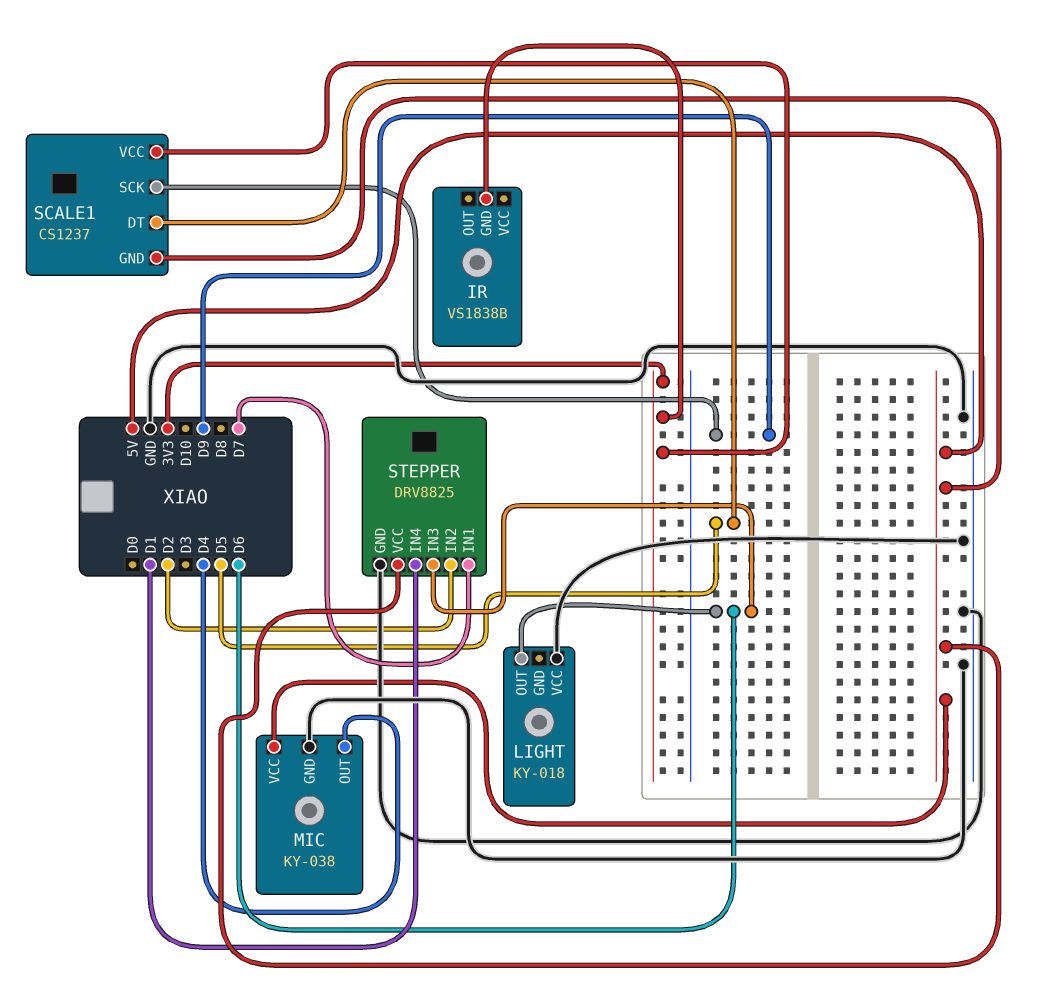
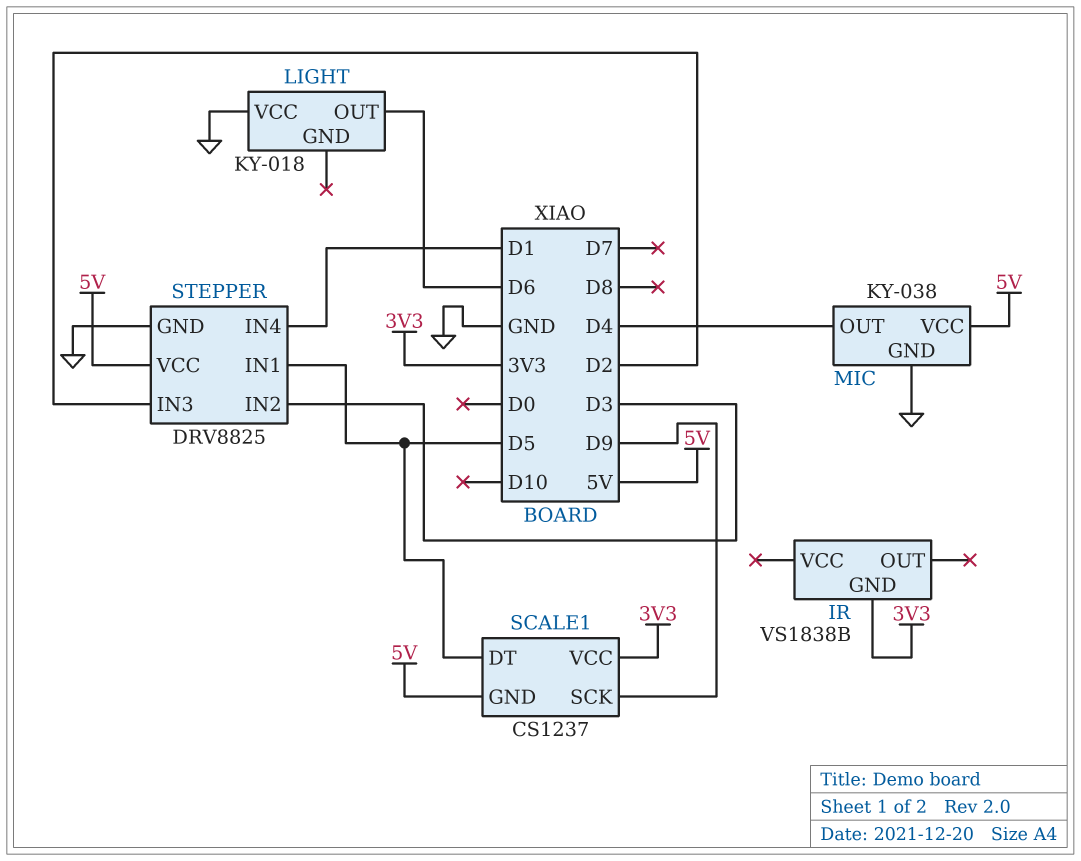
STEPPER pin IN1: D7 -> D5
STEPPER pin IN2: D2 -> D3
STEPPER pin IN3: D6 -> D2

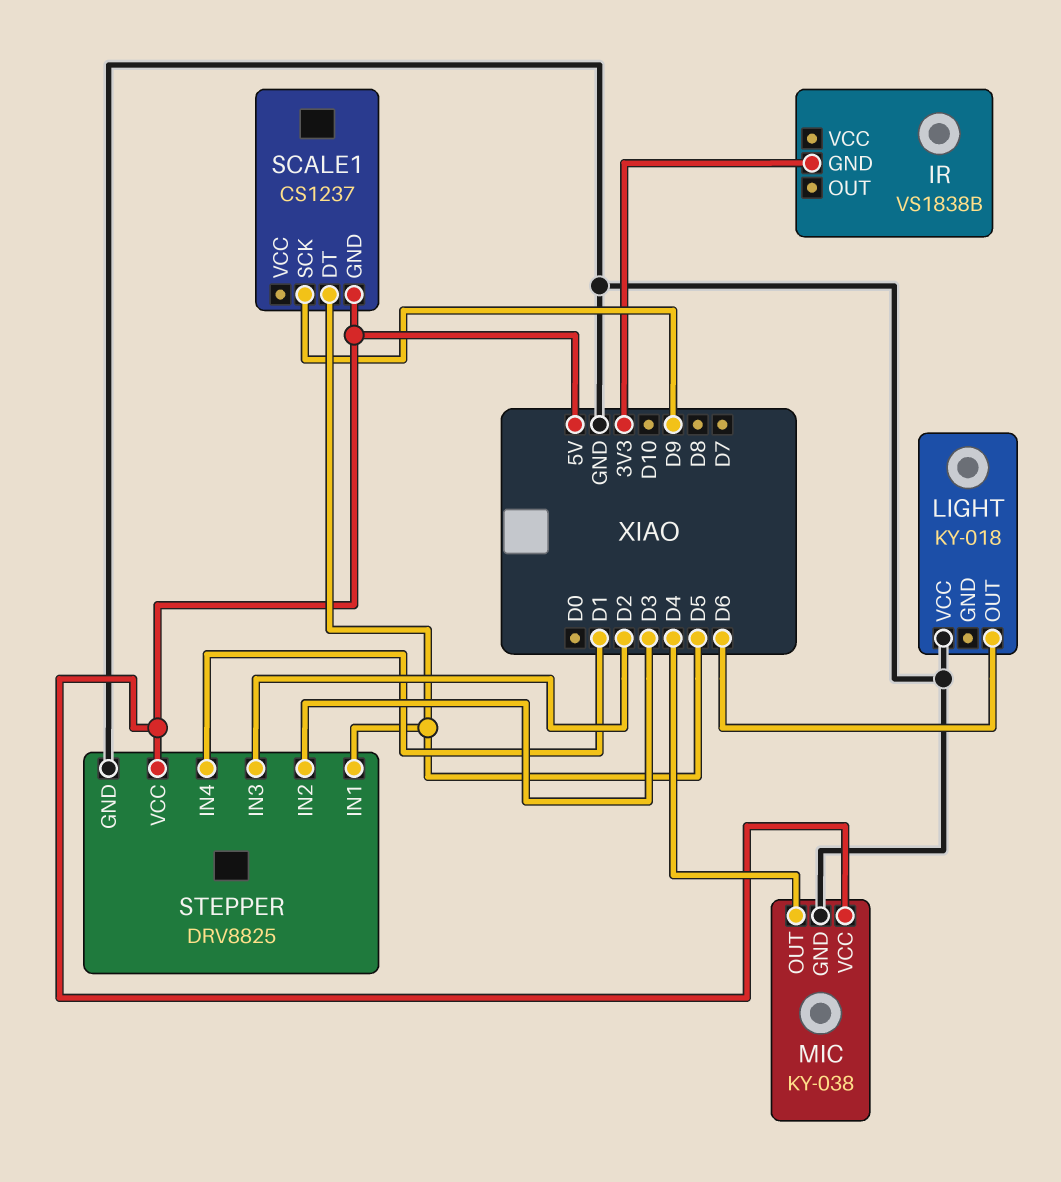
SCALE1 pin VCC: 3V3 -> none

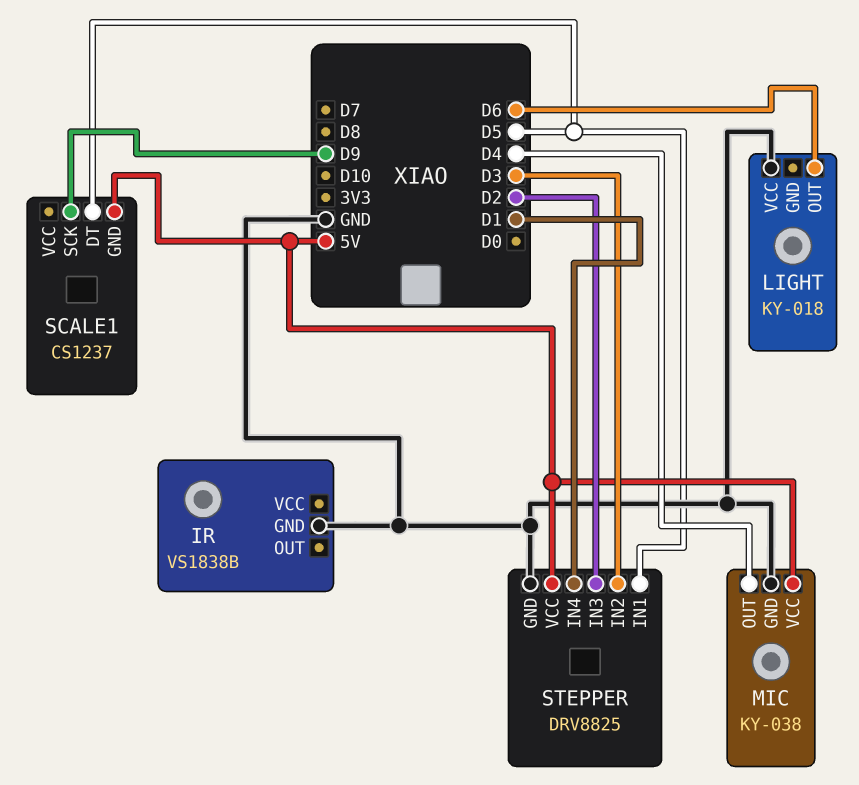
IR pin GND: 3V3 -> GND

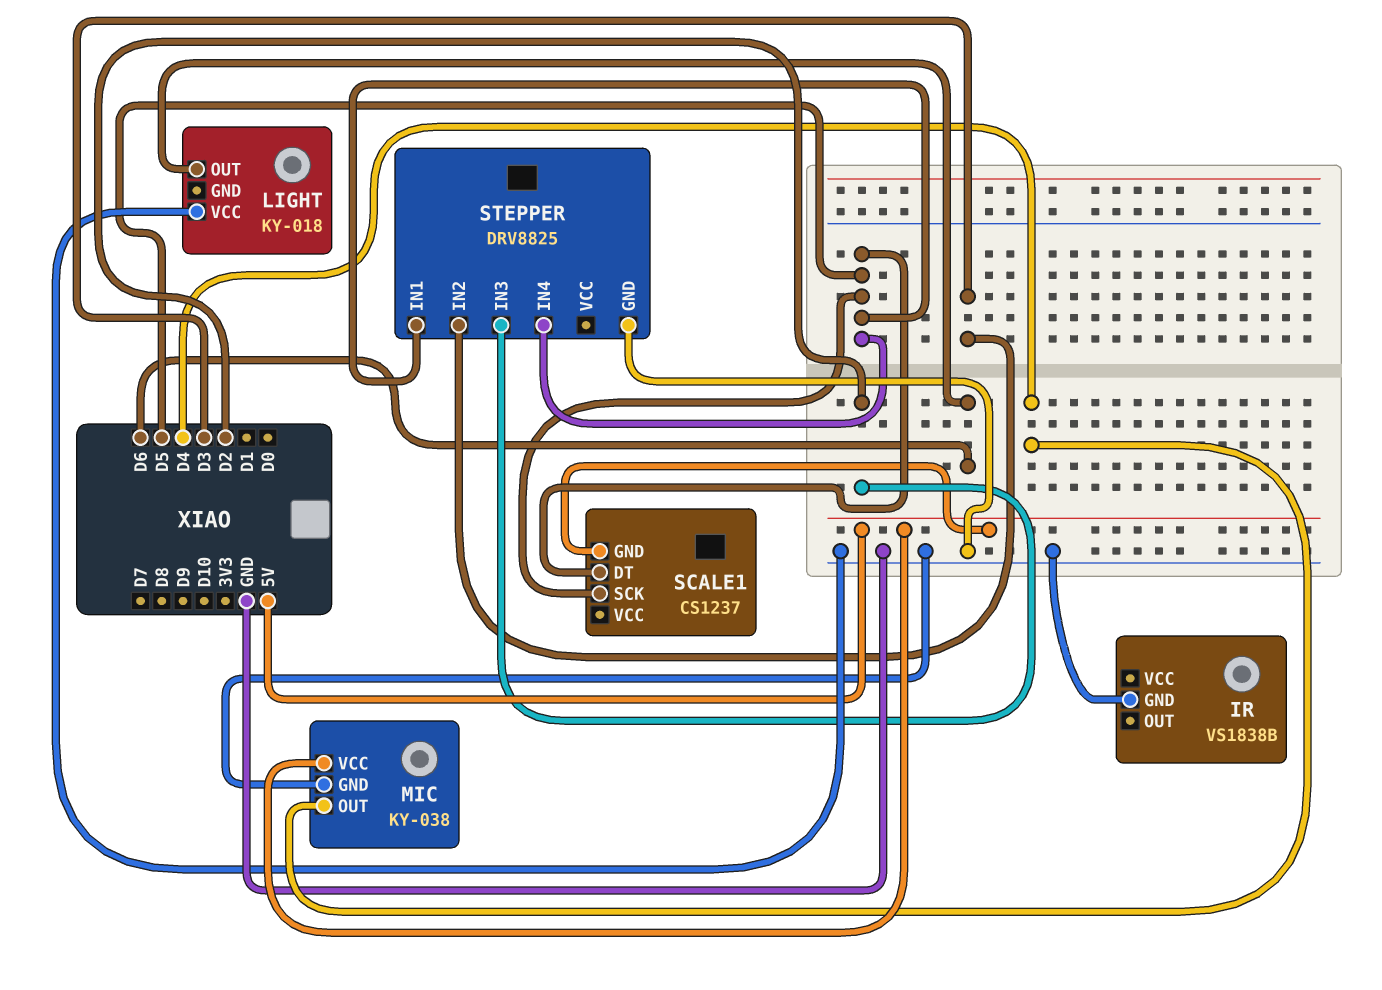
SCALE1 pin SCK: D9 -> D5
STEPPER pin IN4: D1 -> D5
STEPPER pin VCC: 5V -> none

